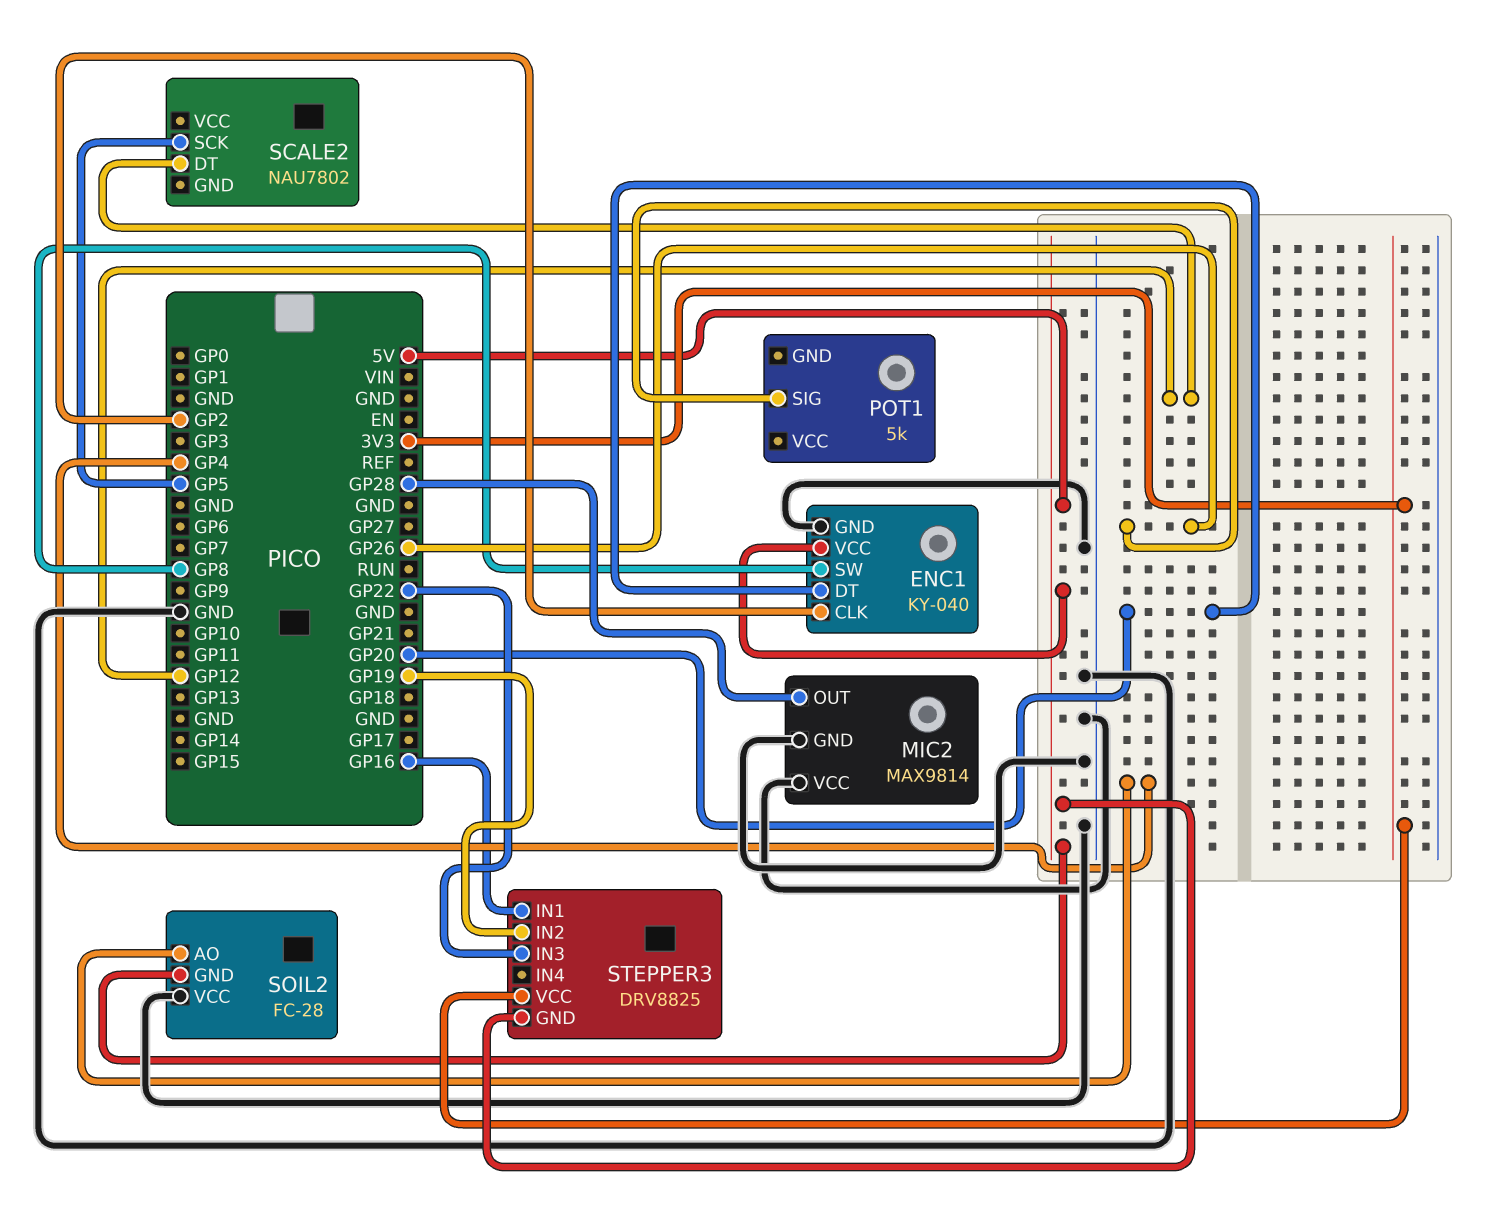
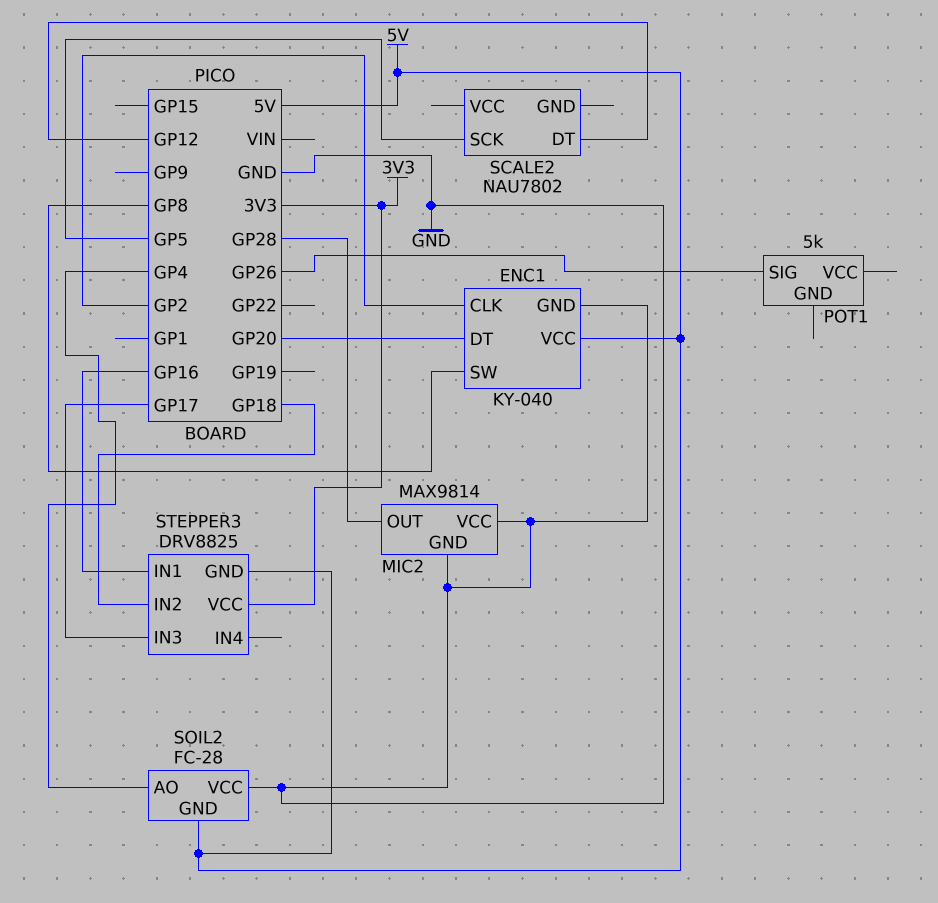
STEPPER3 pin IN2: GP19 -> GP18
STEPPER3 pin IN3: GP22 -> GP17

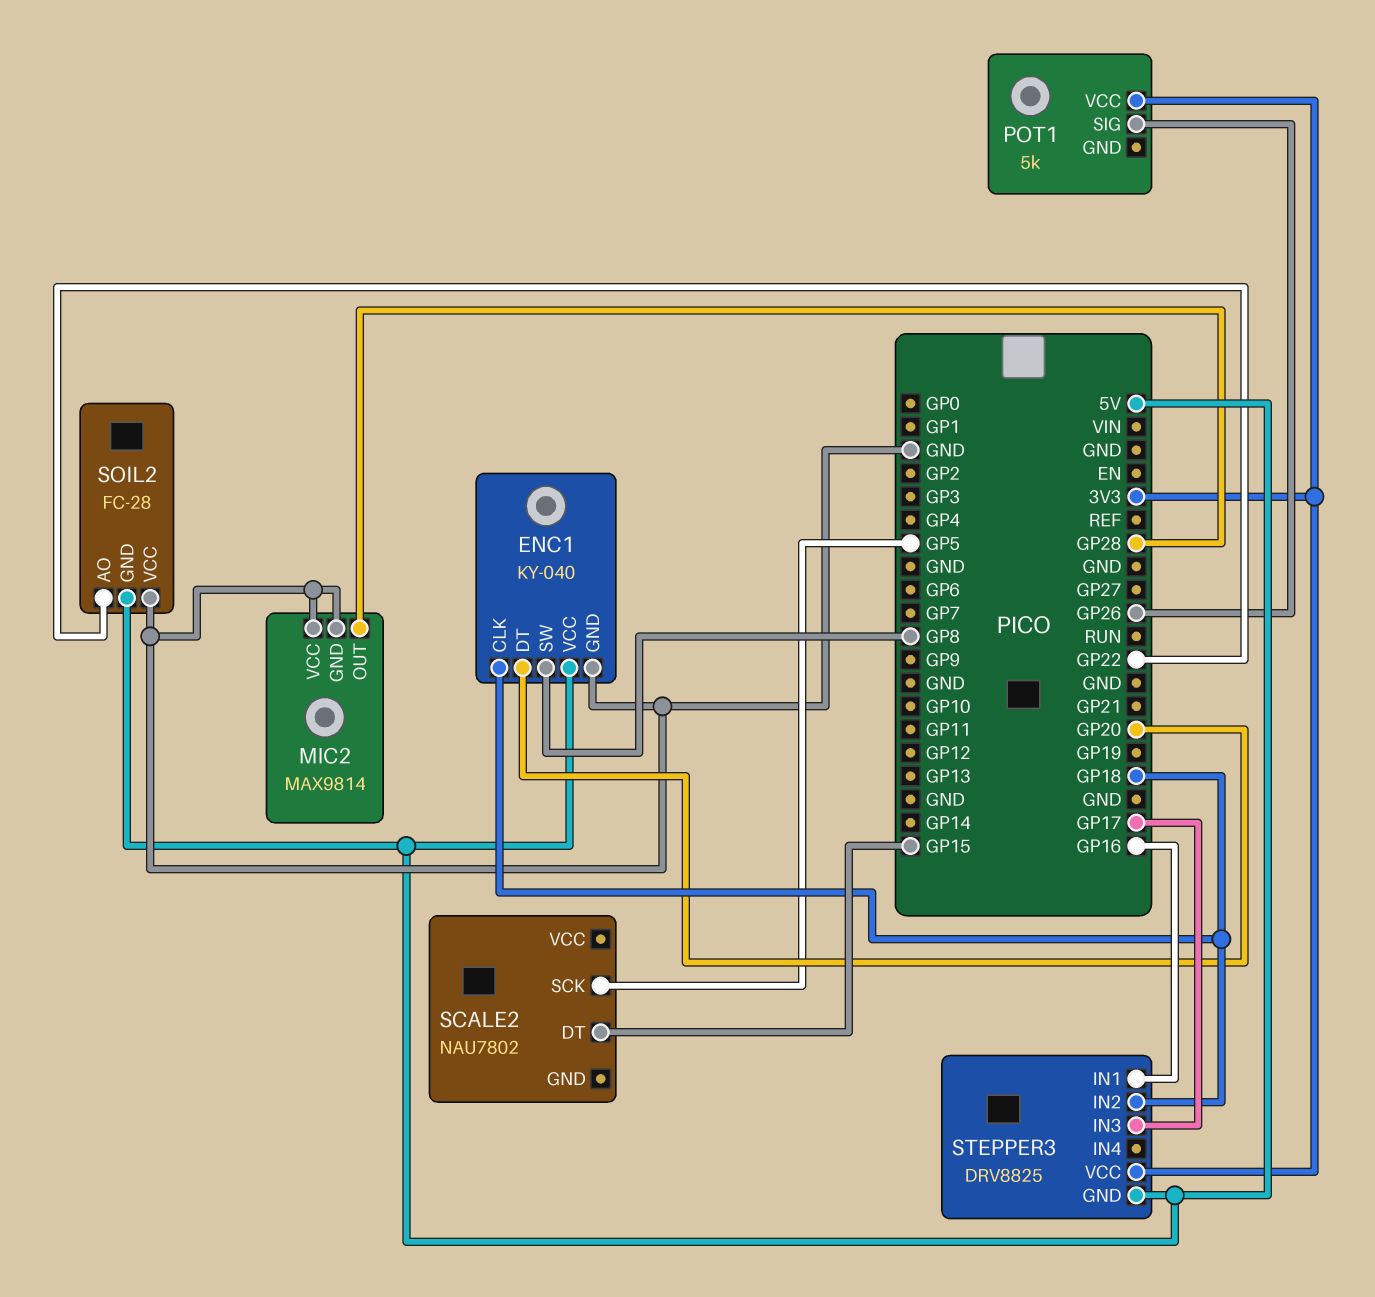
ENC1 pin CLK: GP2 -> GP18
POT1 pin VCC: none -> 3V3
SCALE2 pin DT: GP12 -> GP15
SOIL2 pin AO: GP4 -> GP22

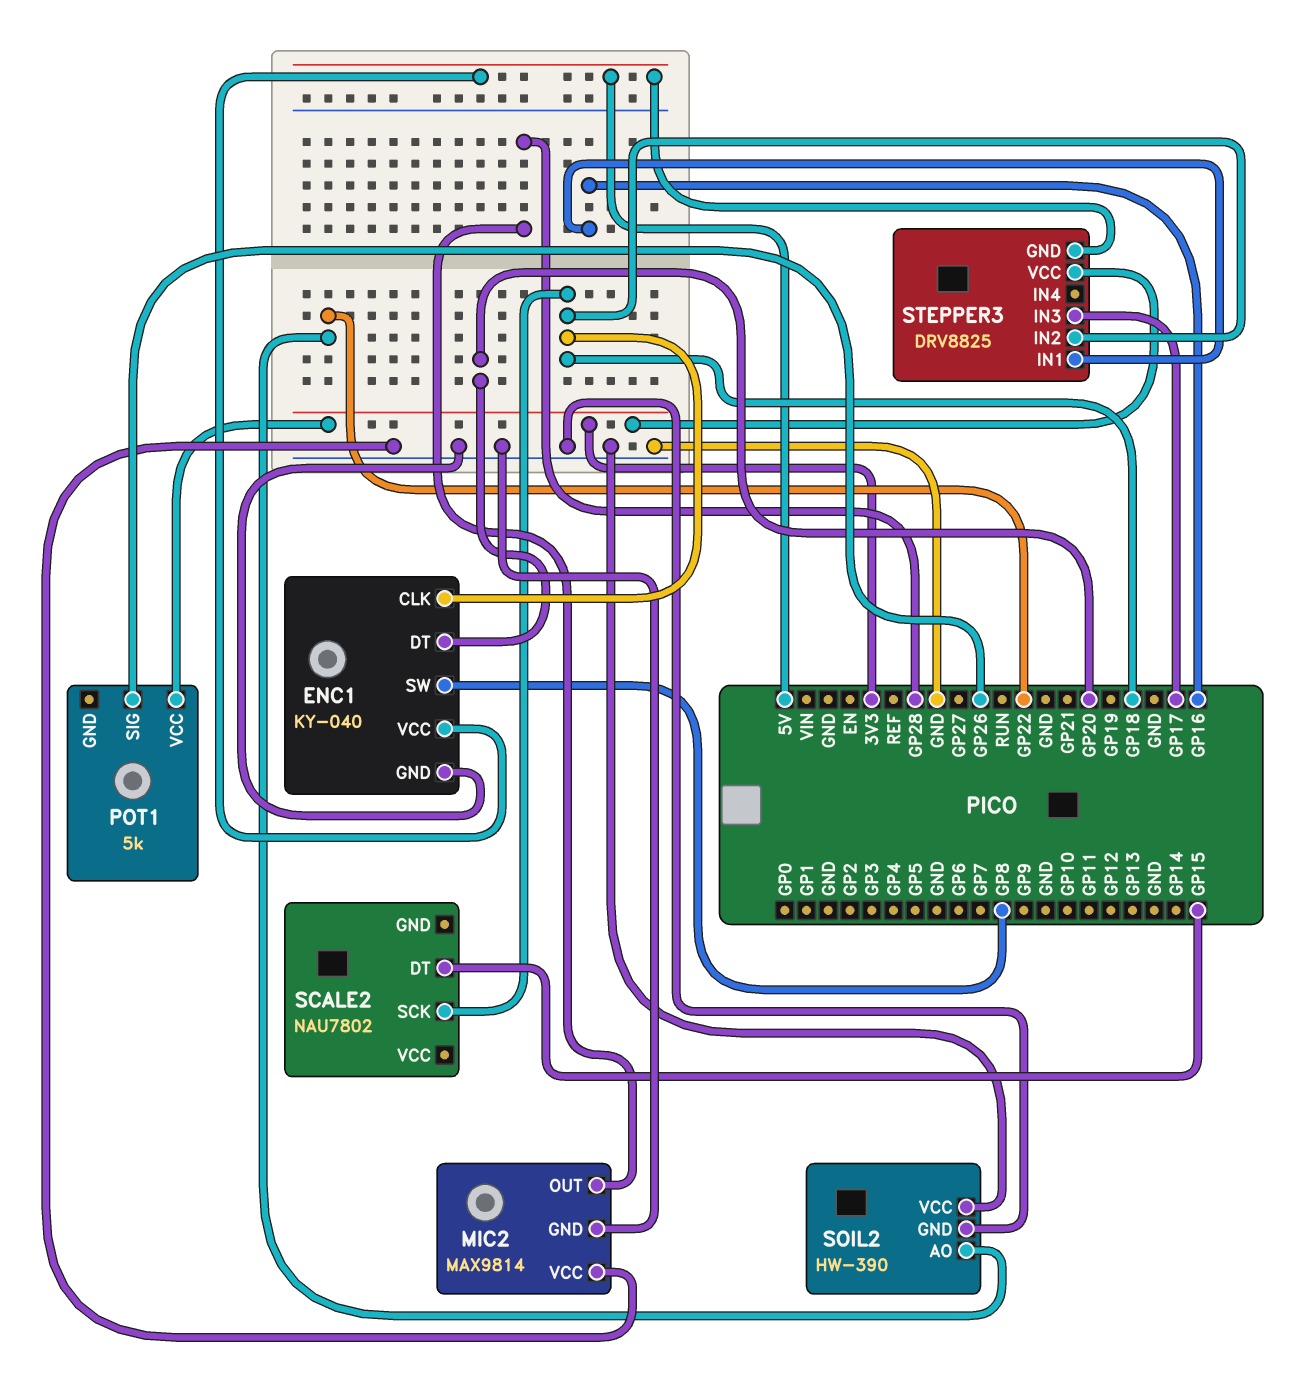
SCALE2 pin SCK: GP5 -> GP18
SOIL2: FC-28 -> HW-390
SOIL2 pin GND: 5V -> GND

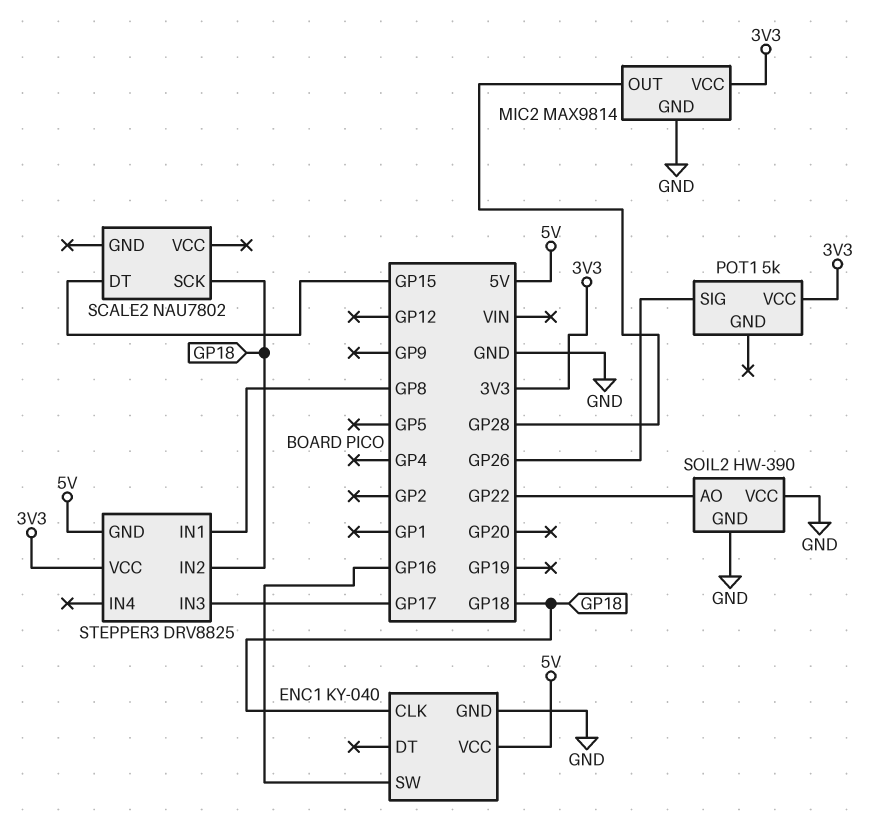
ENC1 pin DT: GP20 -> none
ENC1 pin SW: GP8 -> GP16
MIC2 pin VCC: GND -> 3V3
STEPPER3 pin IN1: GP16 -> GP8

